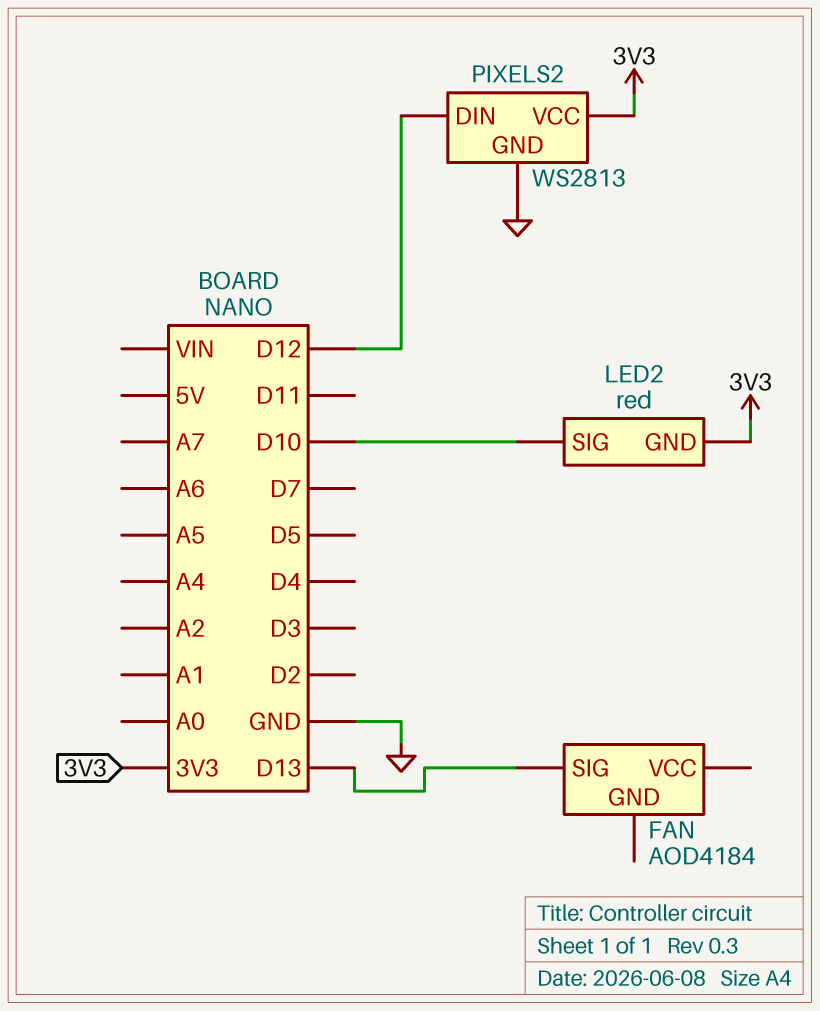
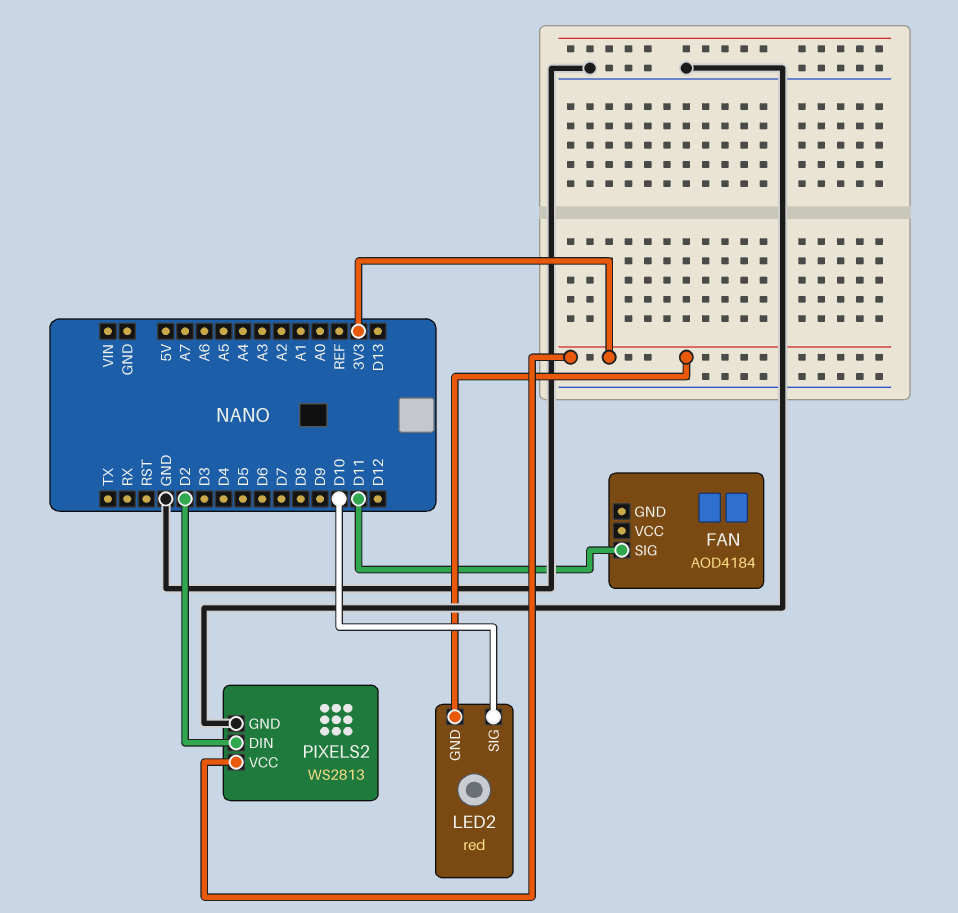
FAN pin SIG: D13 -> D11
PIXELS2 pin DIN: D12 -> D2

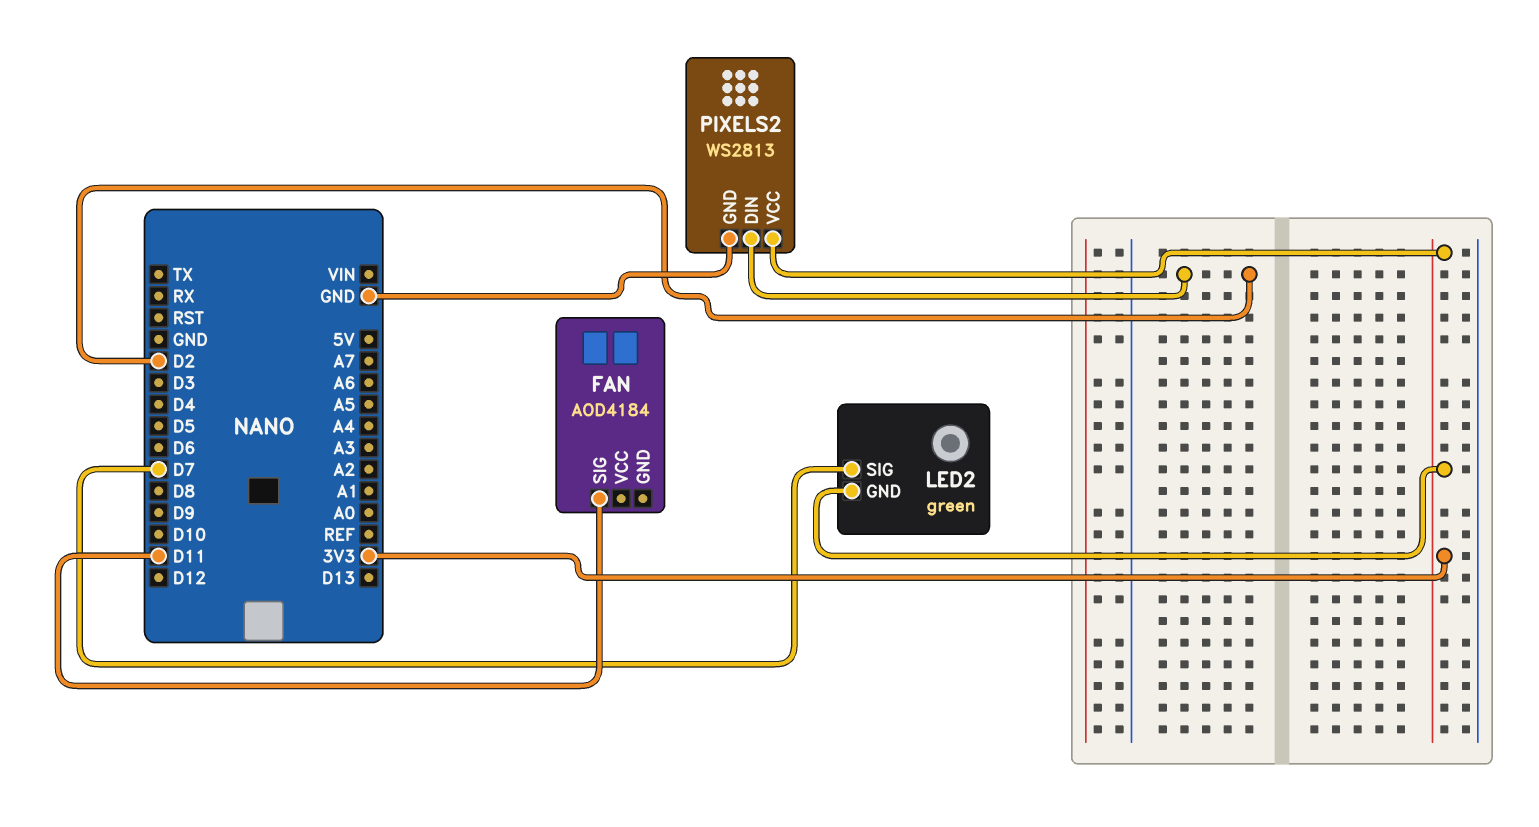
LED2: red -> green
LED2 pin SIG: D10 -> D7

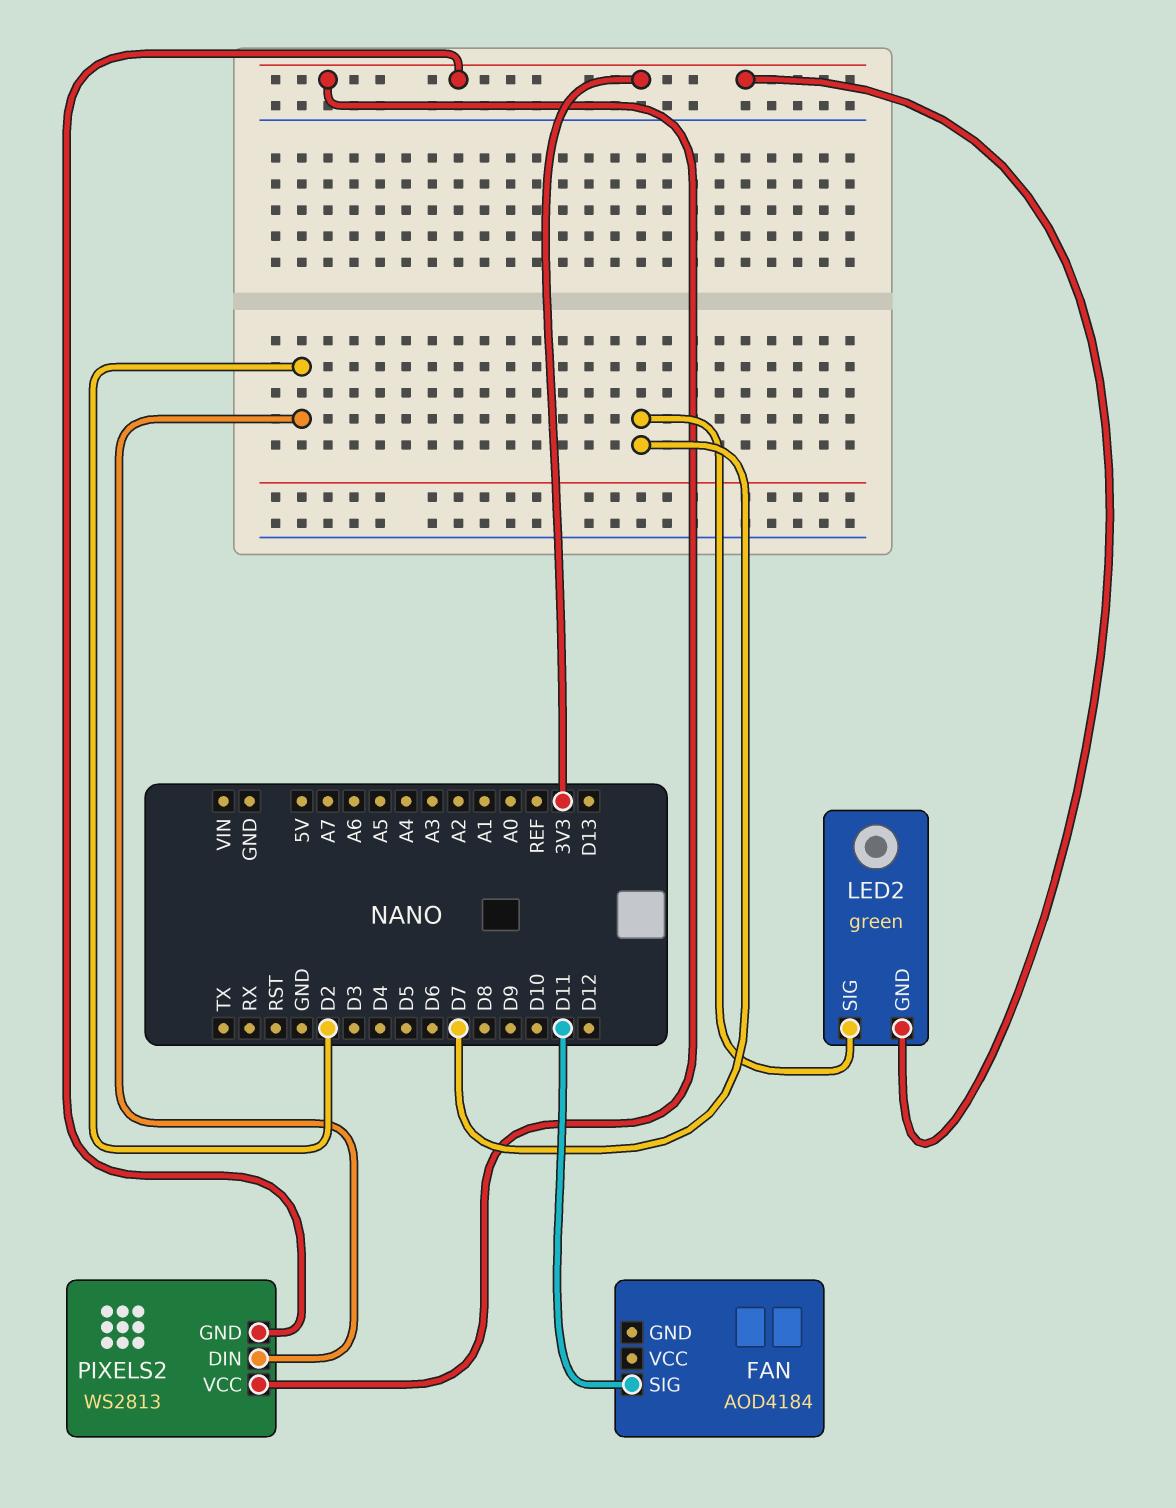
PIXELS2 pin GND: GND -> 3V3

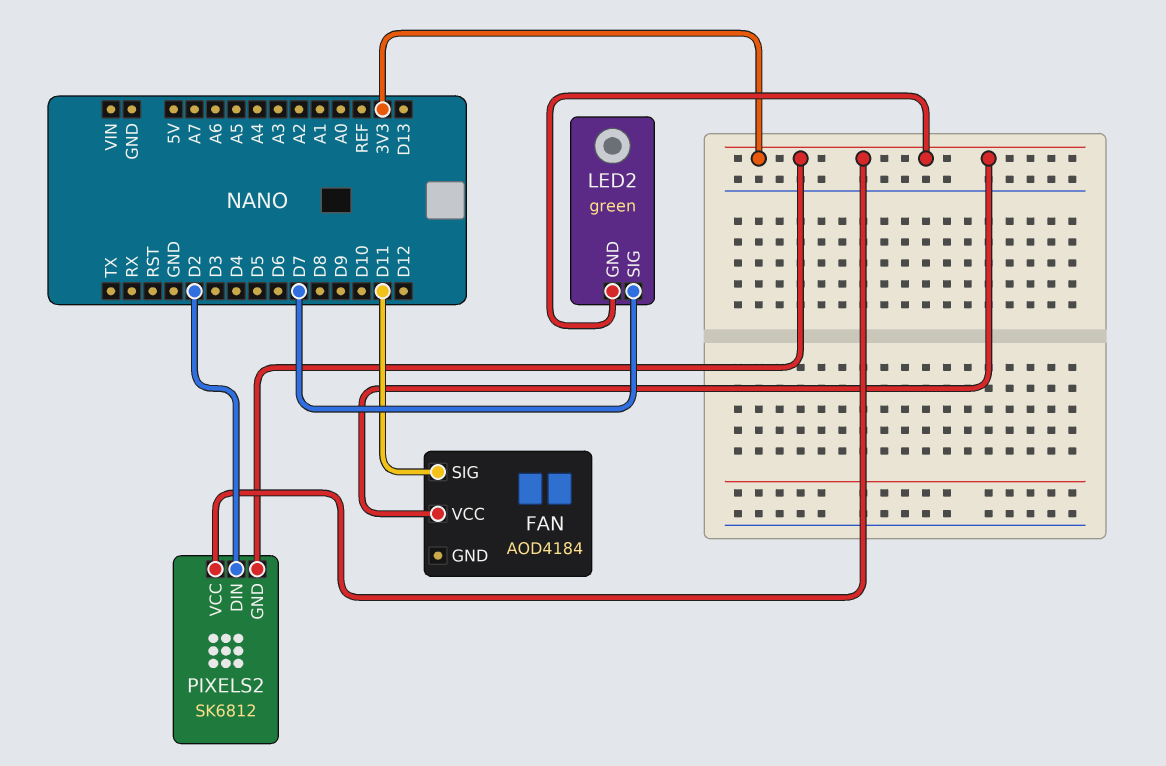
FAN pin VCC: none -> 3V3
PIXELS2: WS2813 -> SK6812

